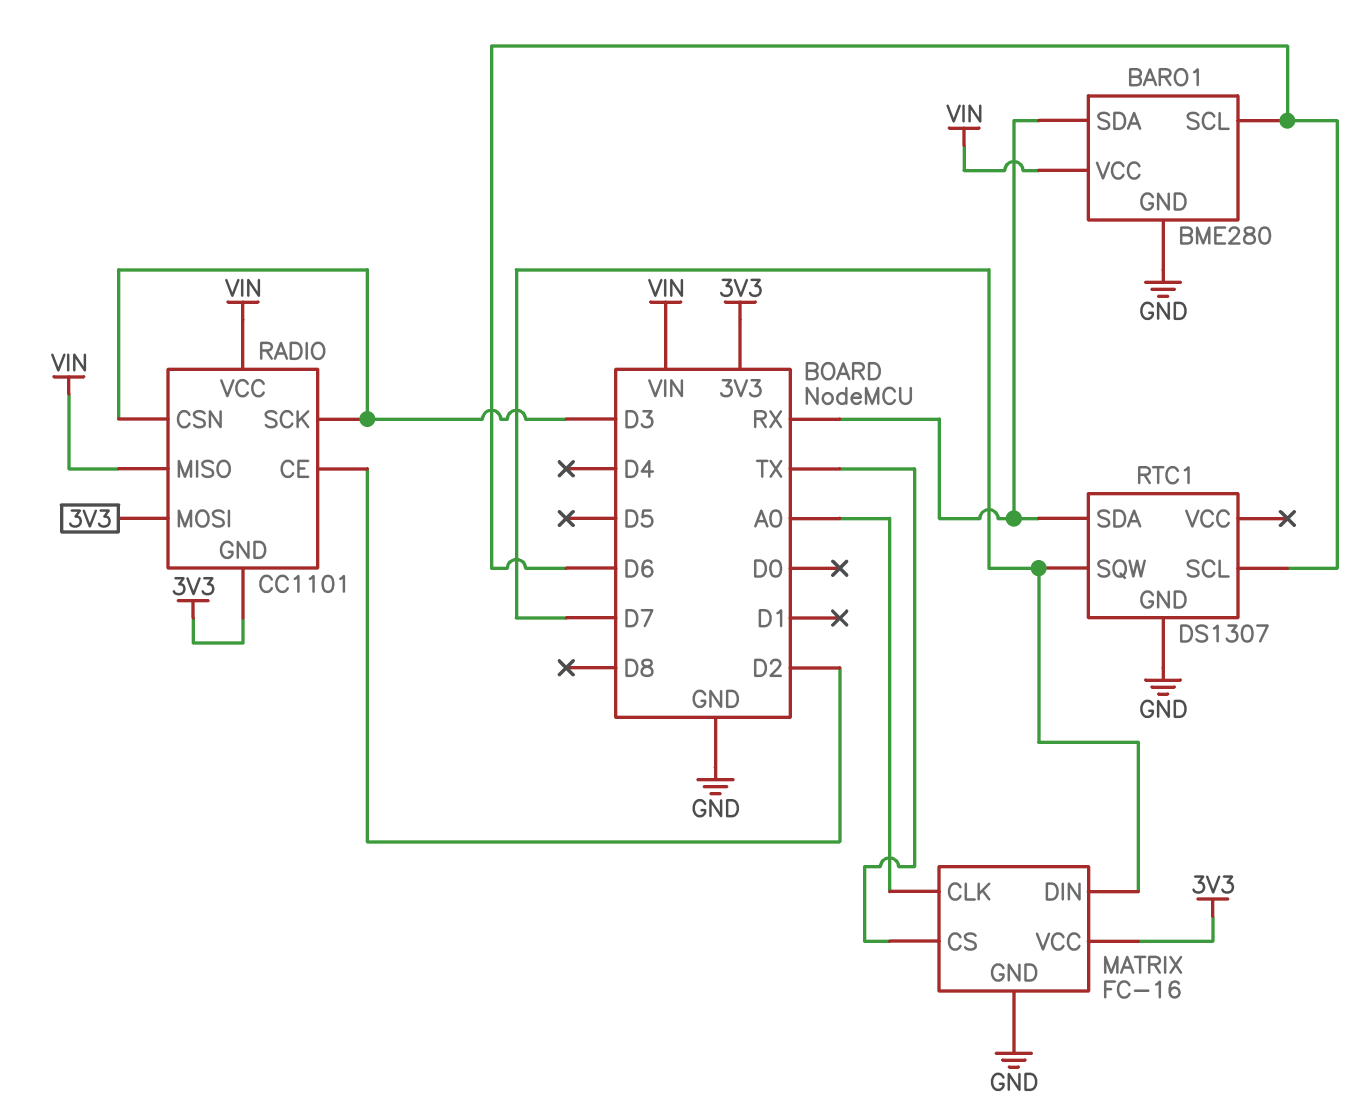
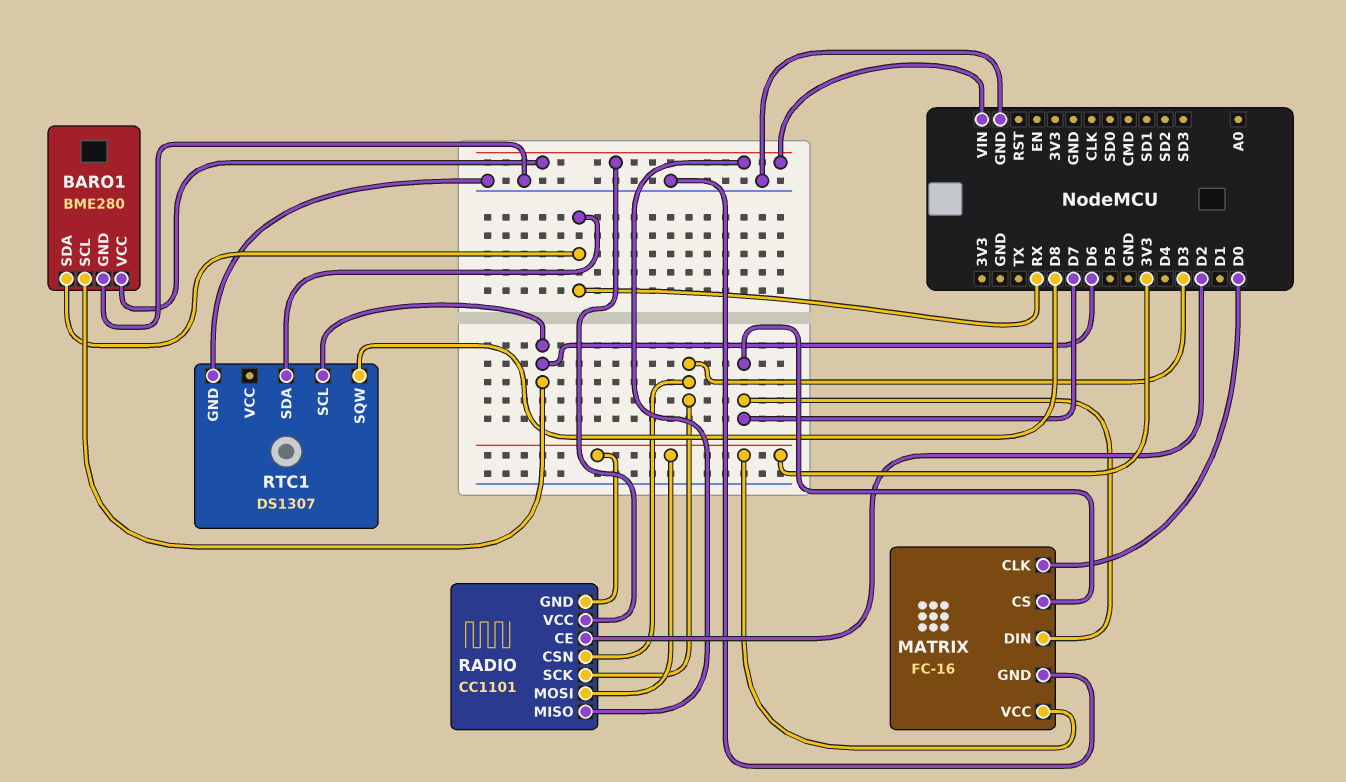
MATRIX pin CLK: A0 -> D0
MATRIX pin CS: TX -> D7
RTC1 pin SQW: D7 -> D8

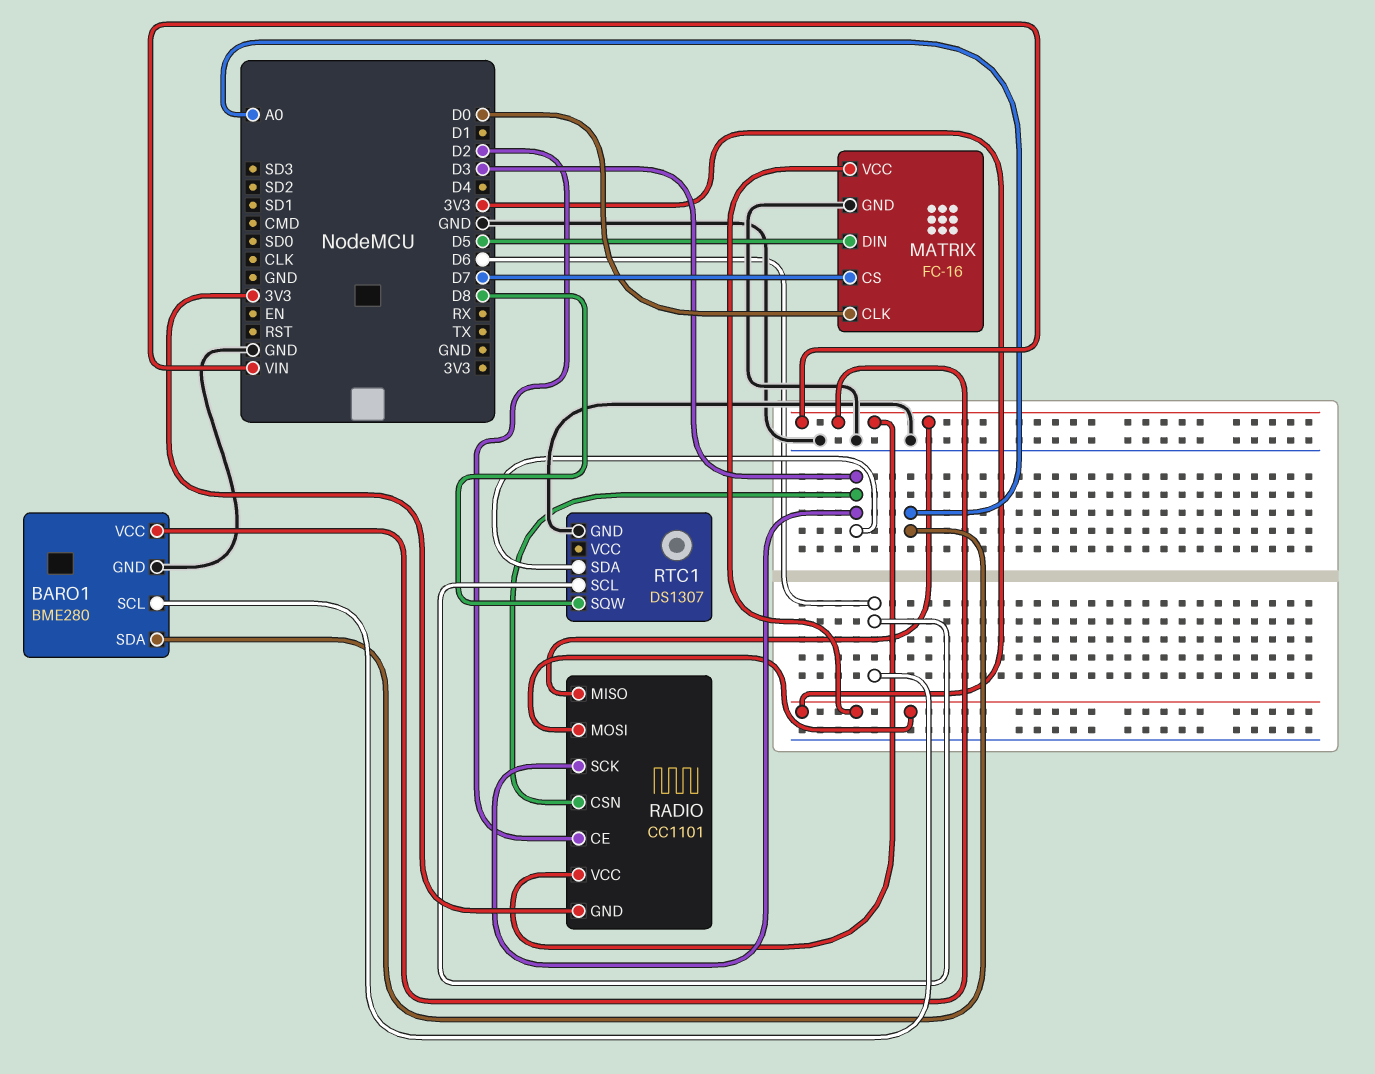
BARO1 pin SDA: RX -> A0
MATRIX pin DIN: D7 -> D5
RTC1 pin SDA: RX -> D3

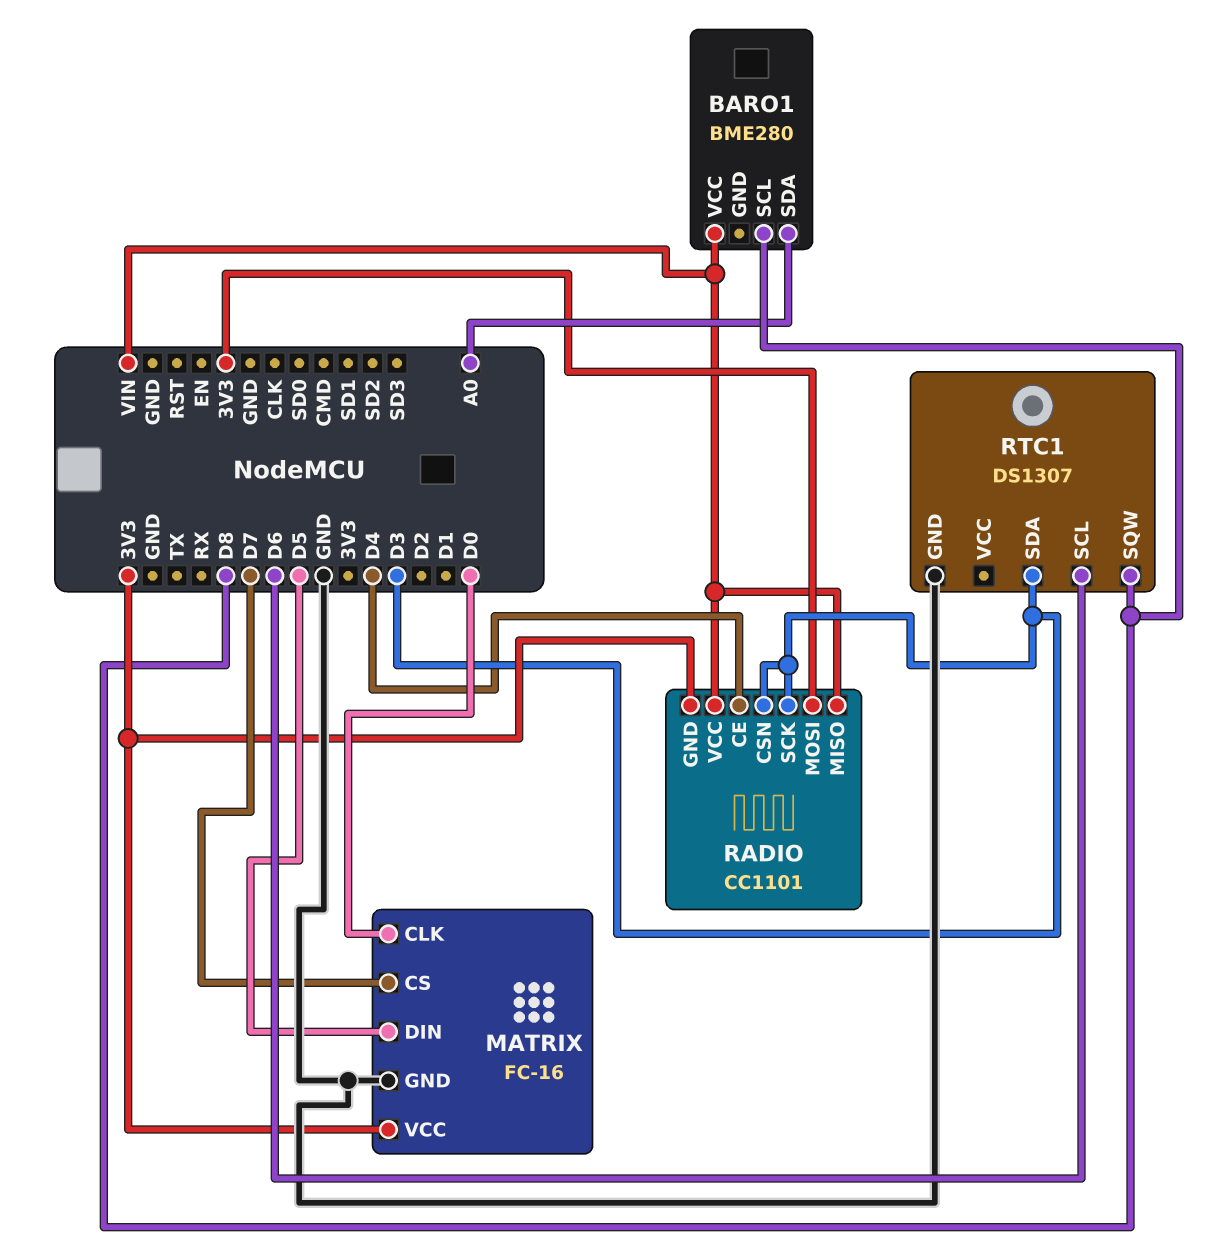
BARO1 pin GND: GND -> none
BARO1 pin SCL: D6 -> D8
RADIO pin CE: D2 -> D4

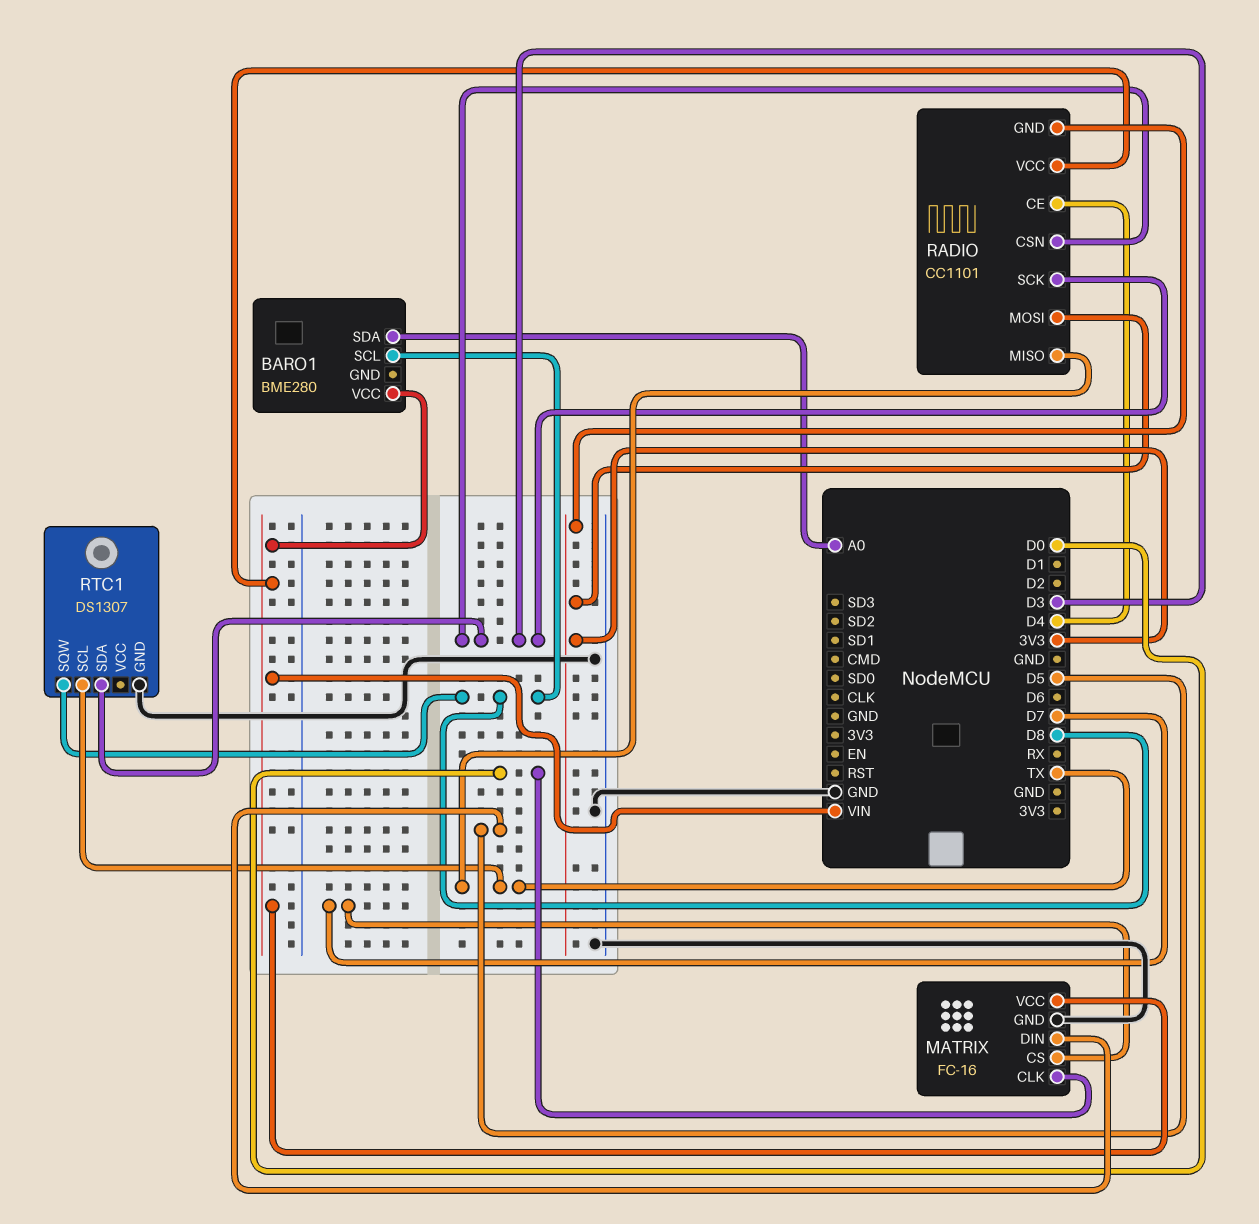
MATRIX pin VCC: 3V3 -> VIN
RADIO pin MISO: VIN -> TX
RTC1 pin SCL: D6 -> TX

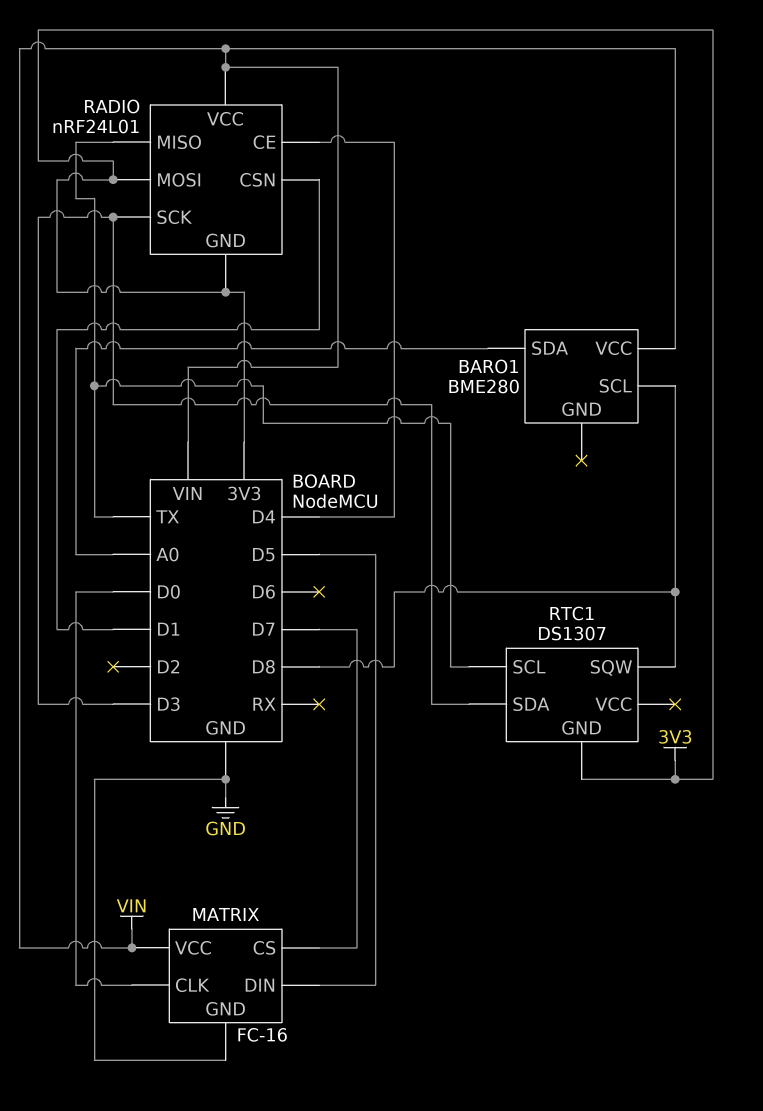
RADIO: CC1101 -> nRF24L01
RADIO pin CSN: D3 -> D1
RTC1 pin GND: GND -> 3V3

